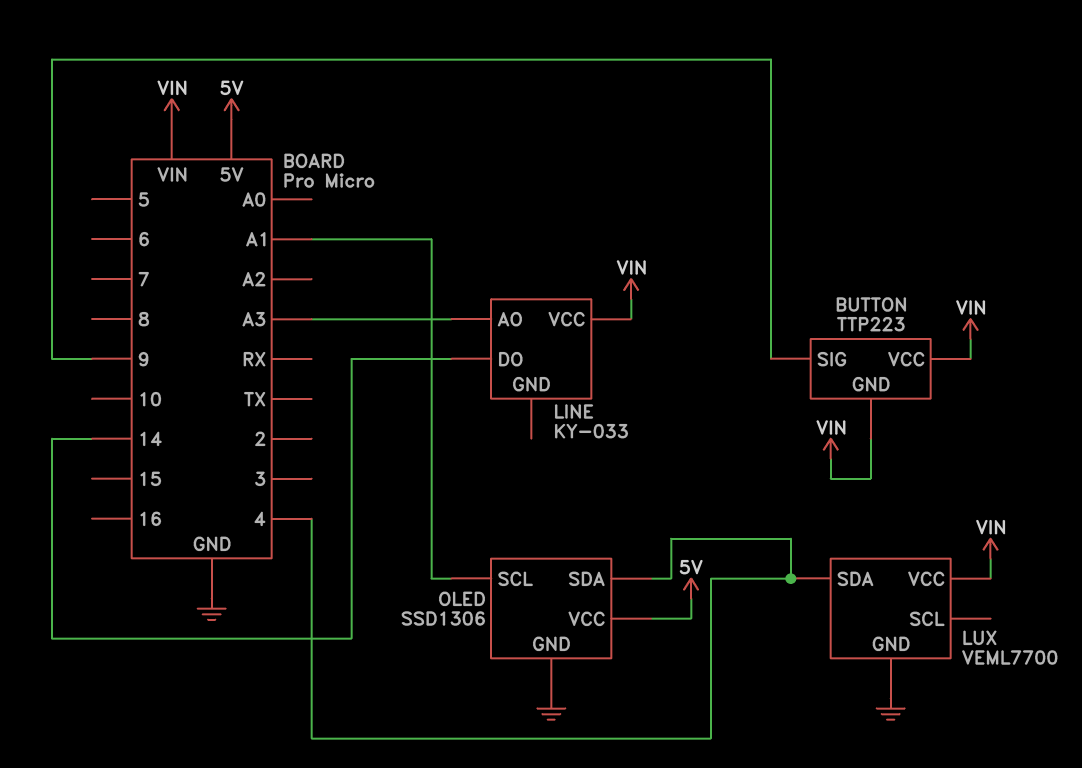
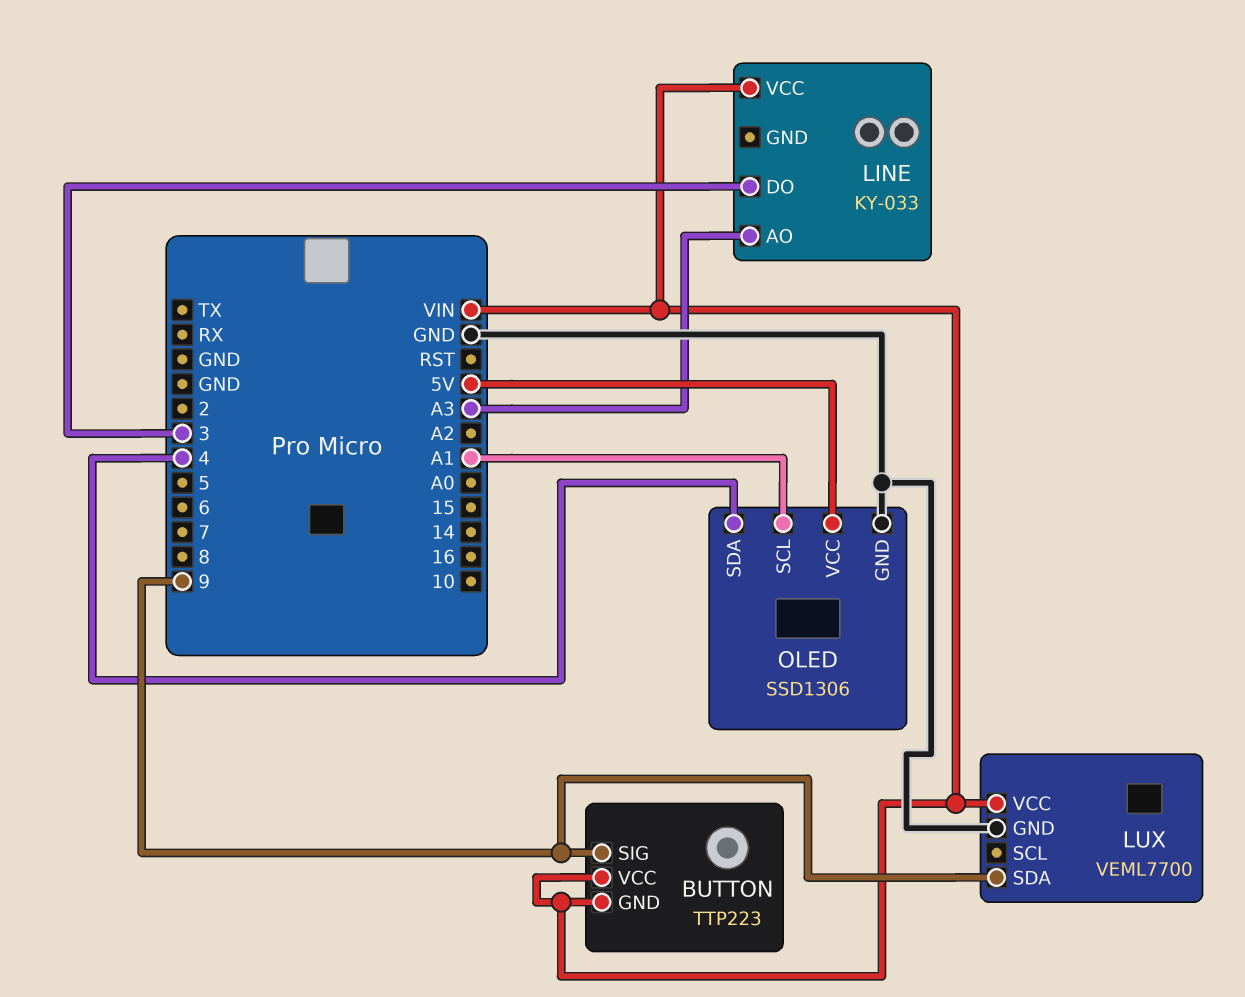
LINE pin DO: 14 -> 3
LUX pin SDA: 4 -> 9

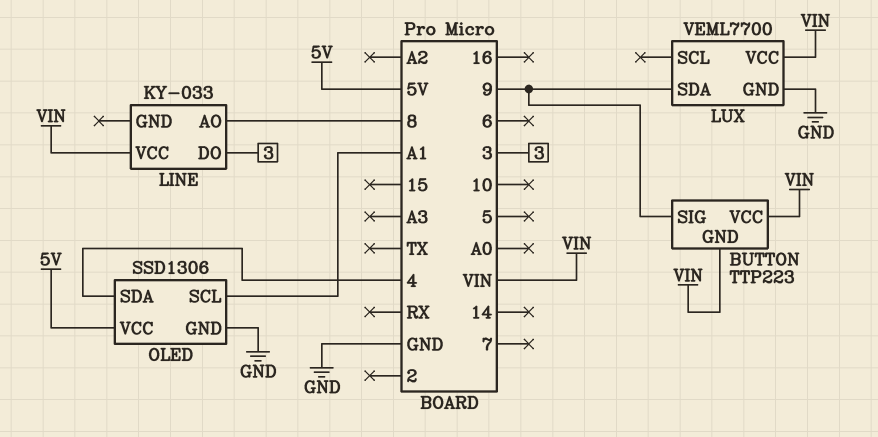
LINE pin AO: A3 -> 8

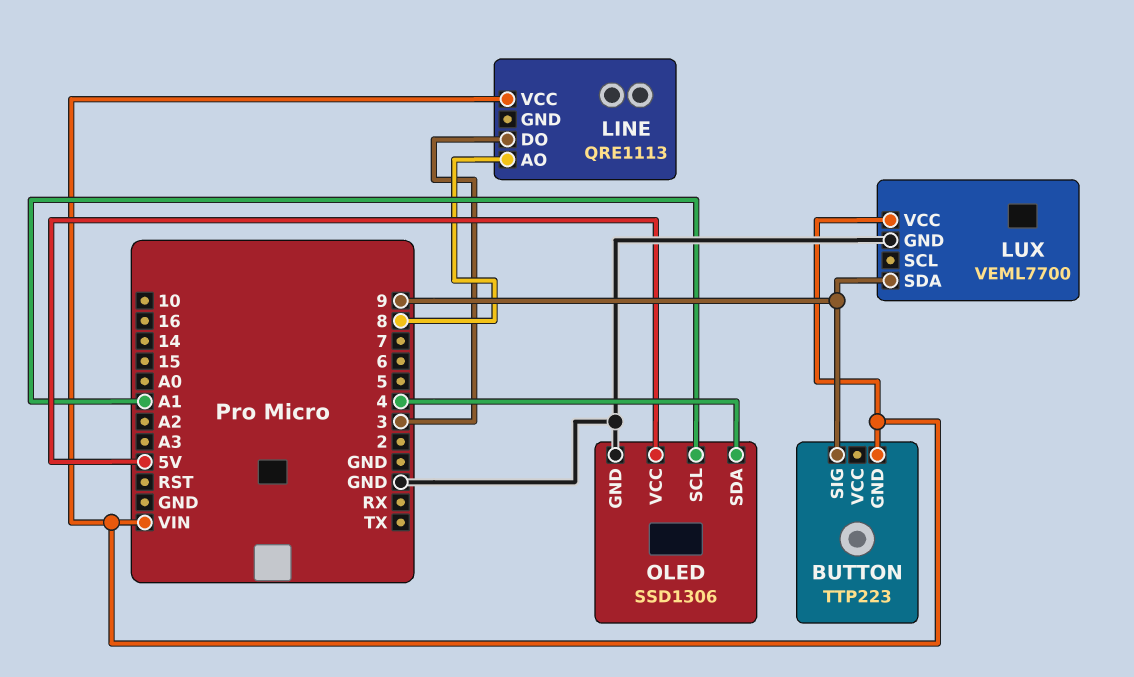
BUTTON pin VCC: VIN -> none
LINE: KY-033 -> QRE1113

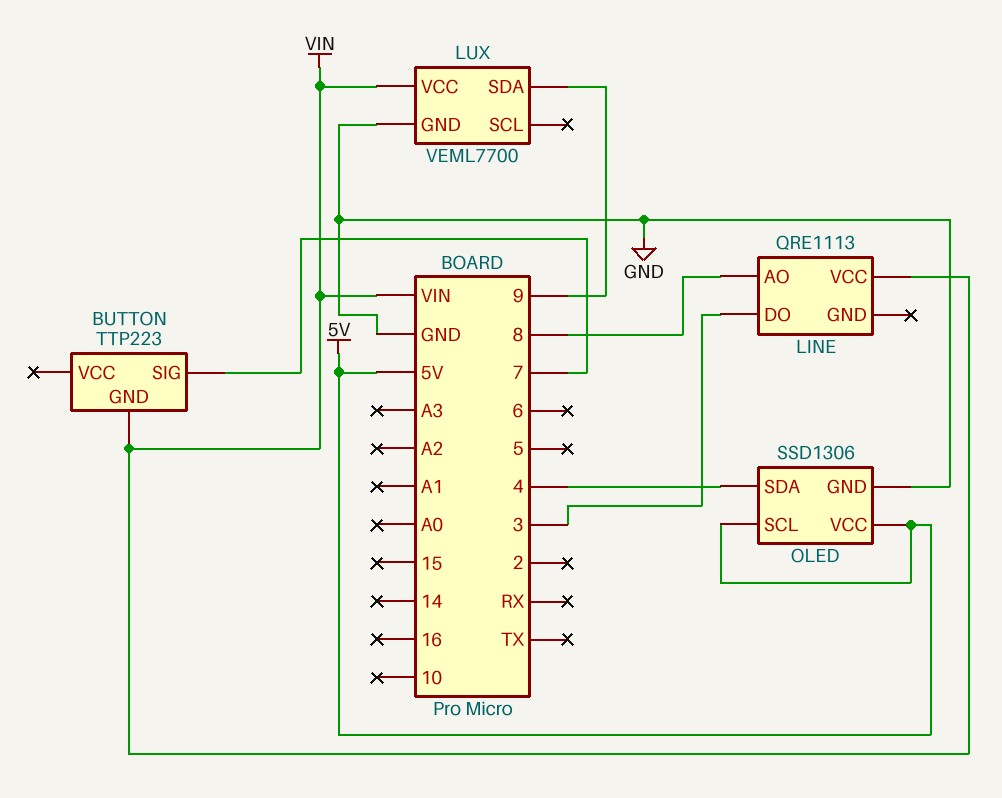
BUTTON pin SIG: 9 -> 7
OLED pin SCL: A1 -> 5V

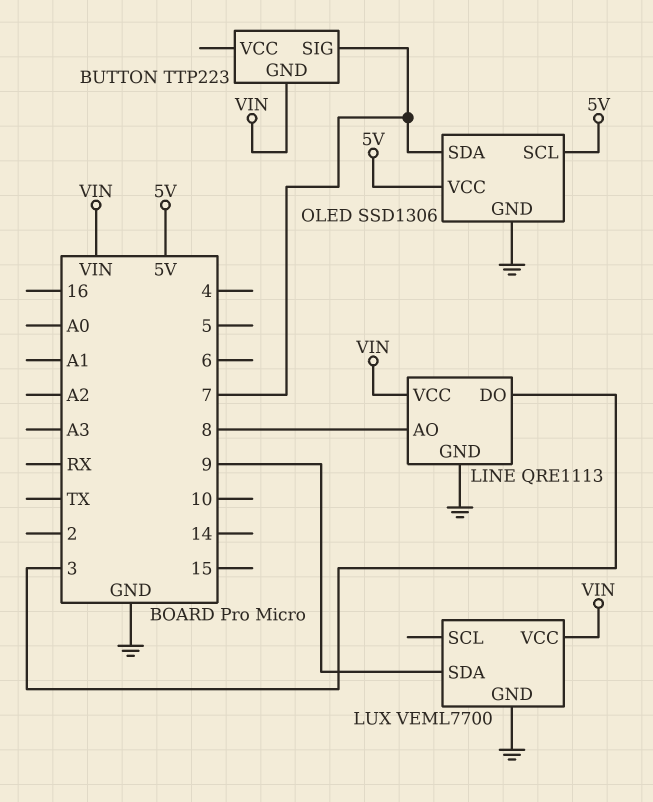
LINE pin GND: none -> GND
OLED pin SDA: 4 -> 7

